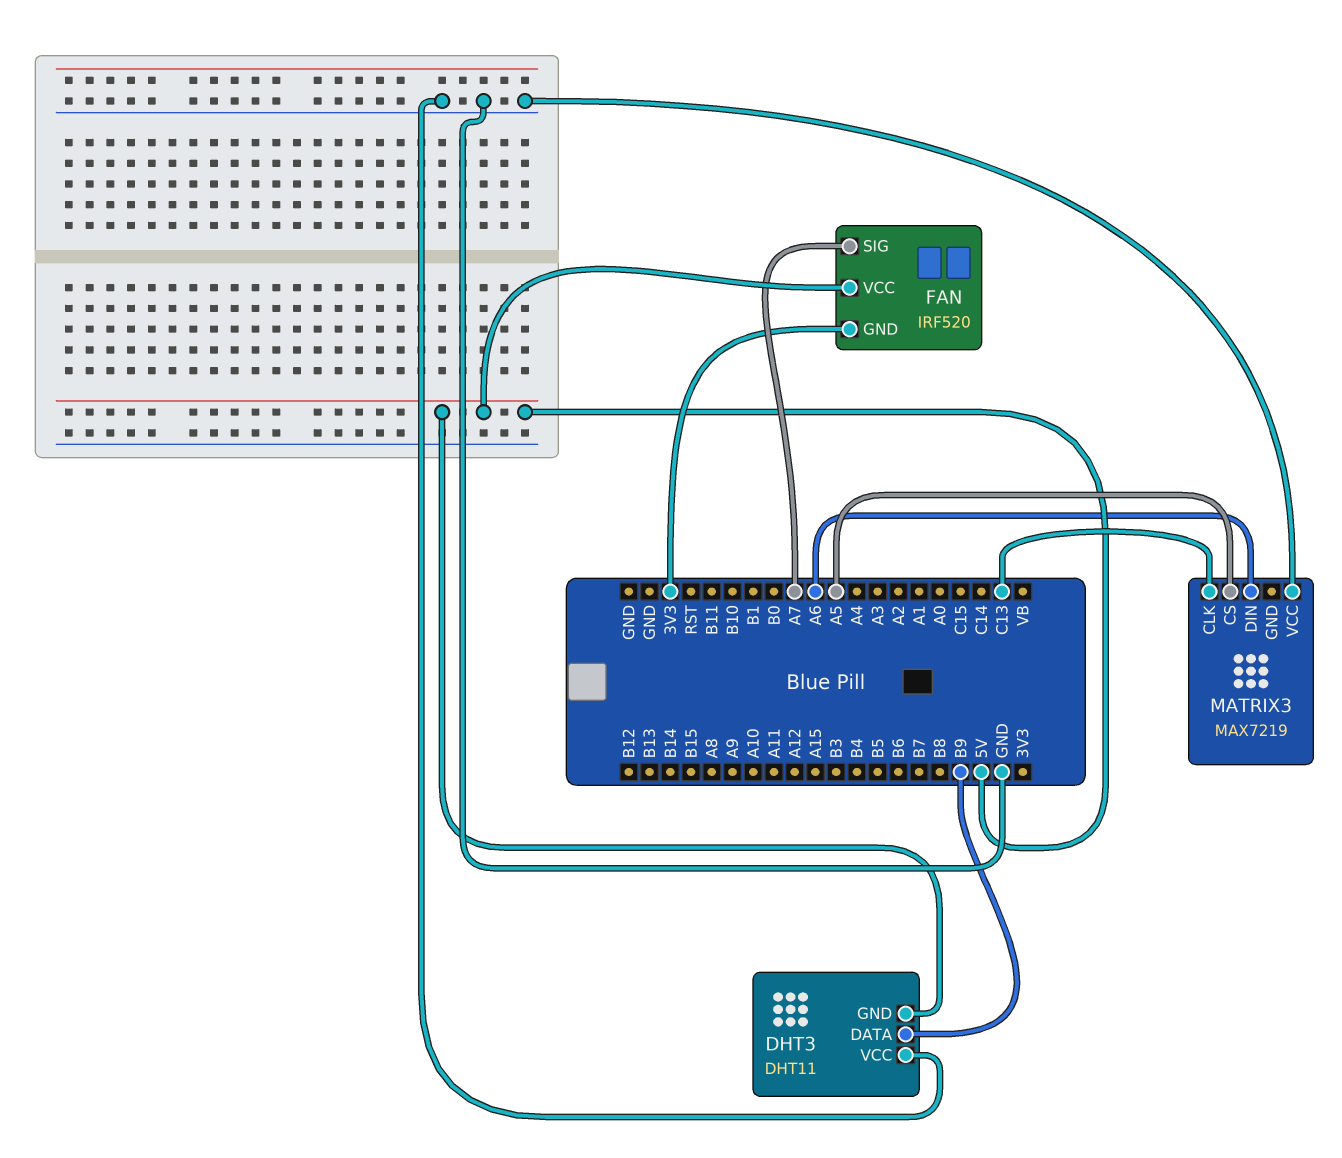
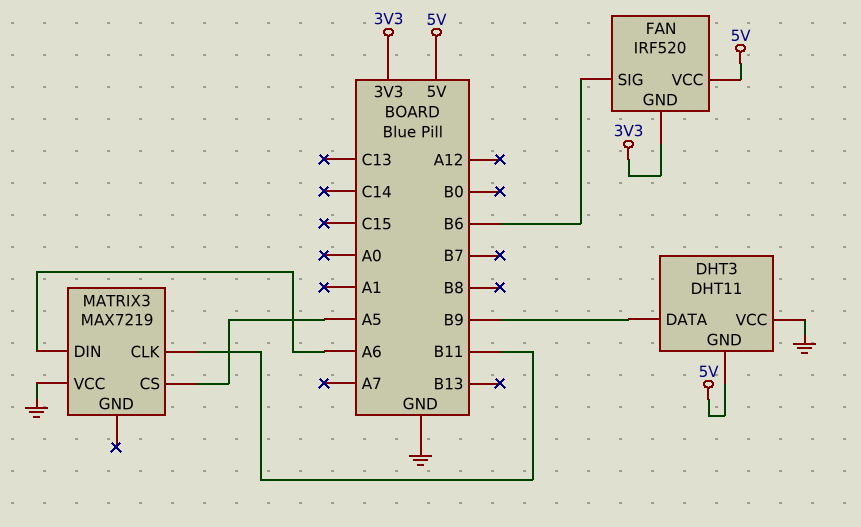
FAN pin SIG: A7 -> B6
MATRIX3 pin CLK: C13 -> B11

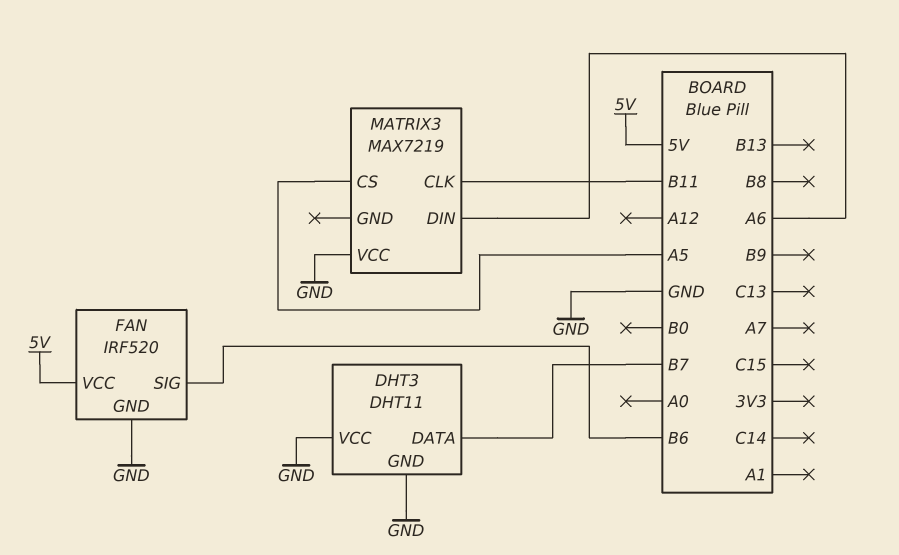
DHT3 pin DATA: B9 -> B7
DHT3 pin GND: 5V -> GND
FAN pin GND: 3V3 -> GND

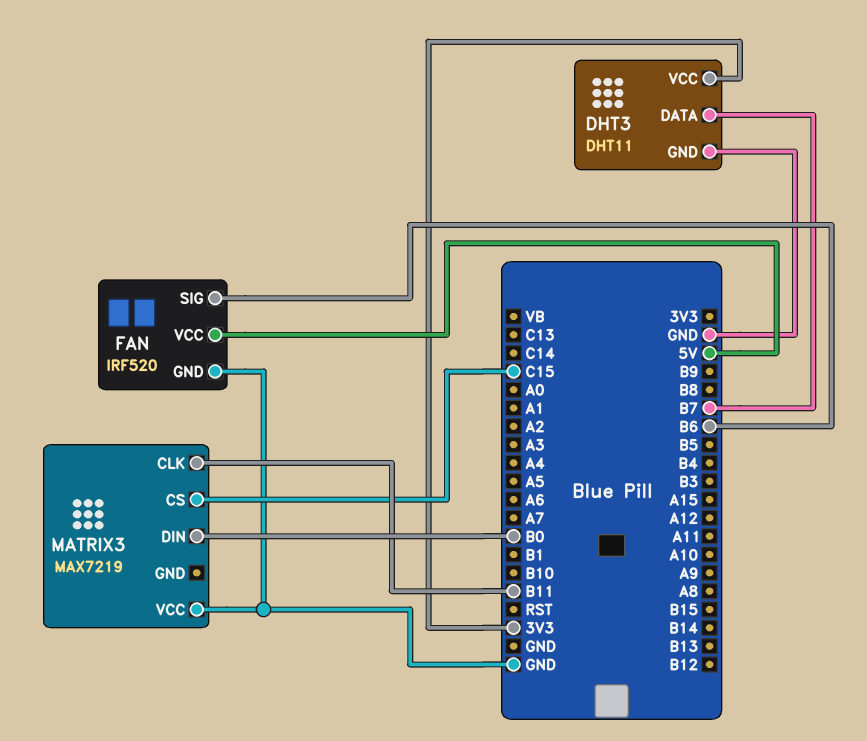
DHT3 pin VCC: GND -> 3V3
MATRIX3 pin CS: A5 -> C15
MATRIX3 pin DIN: A6 -> B0

